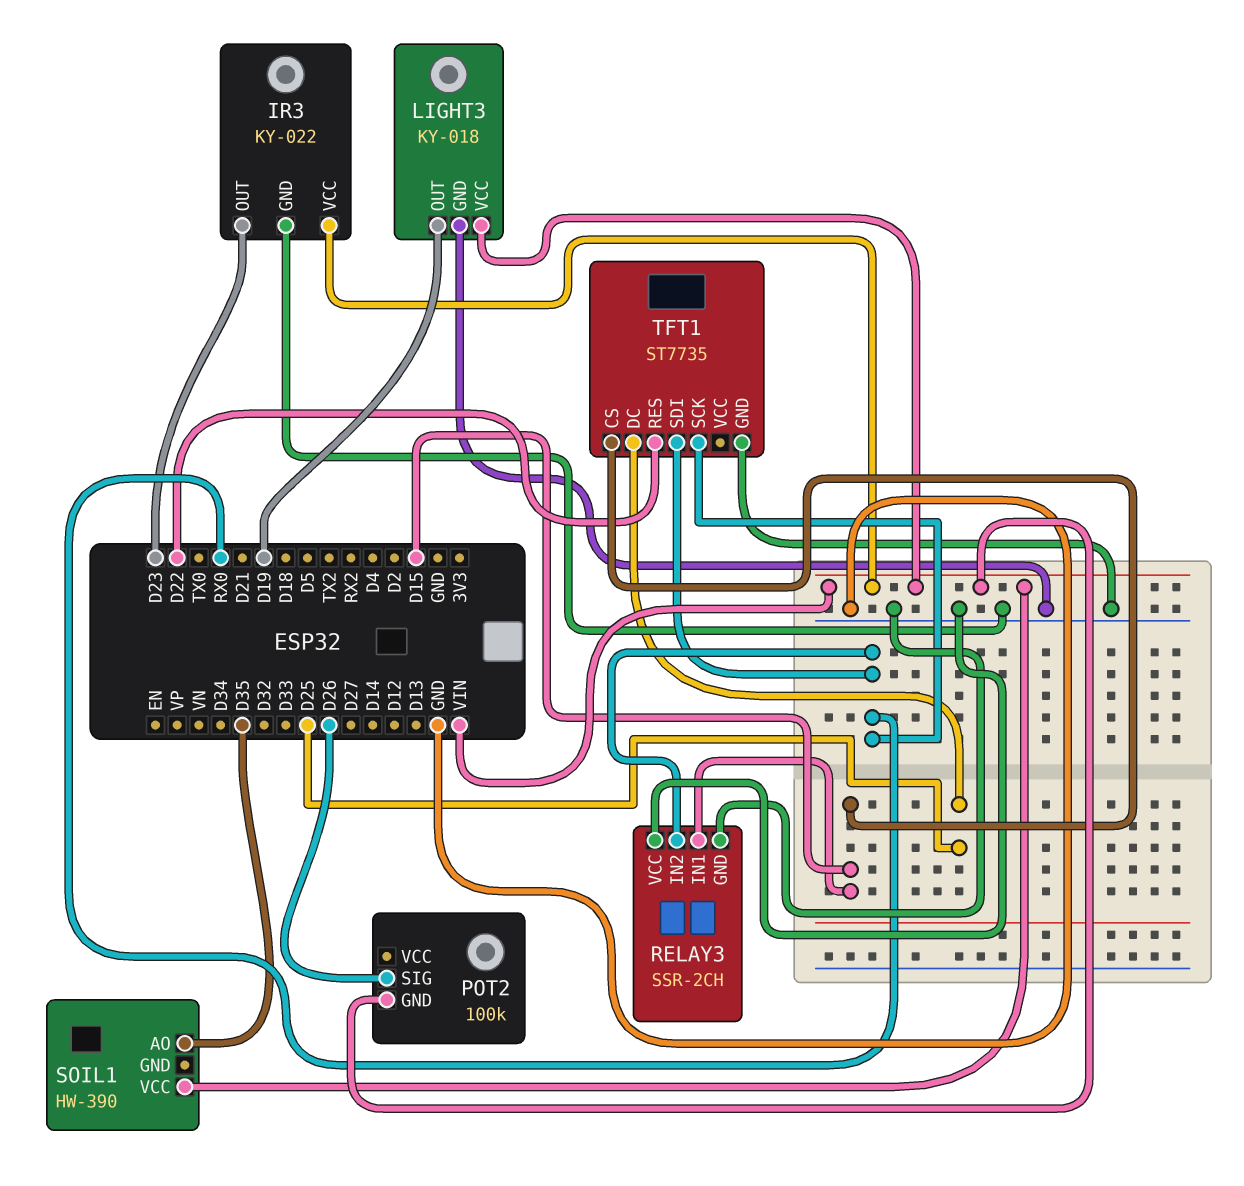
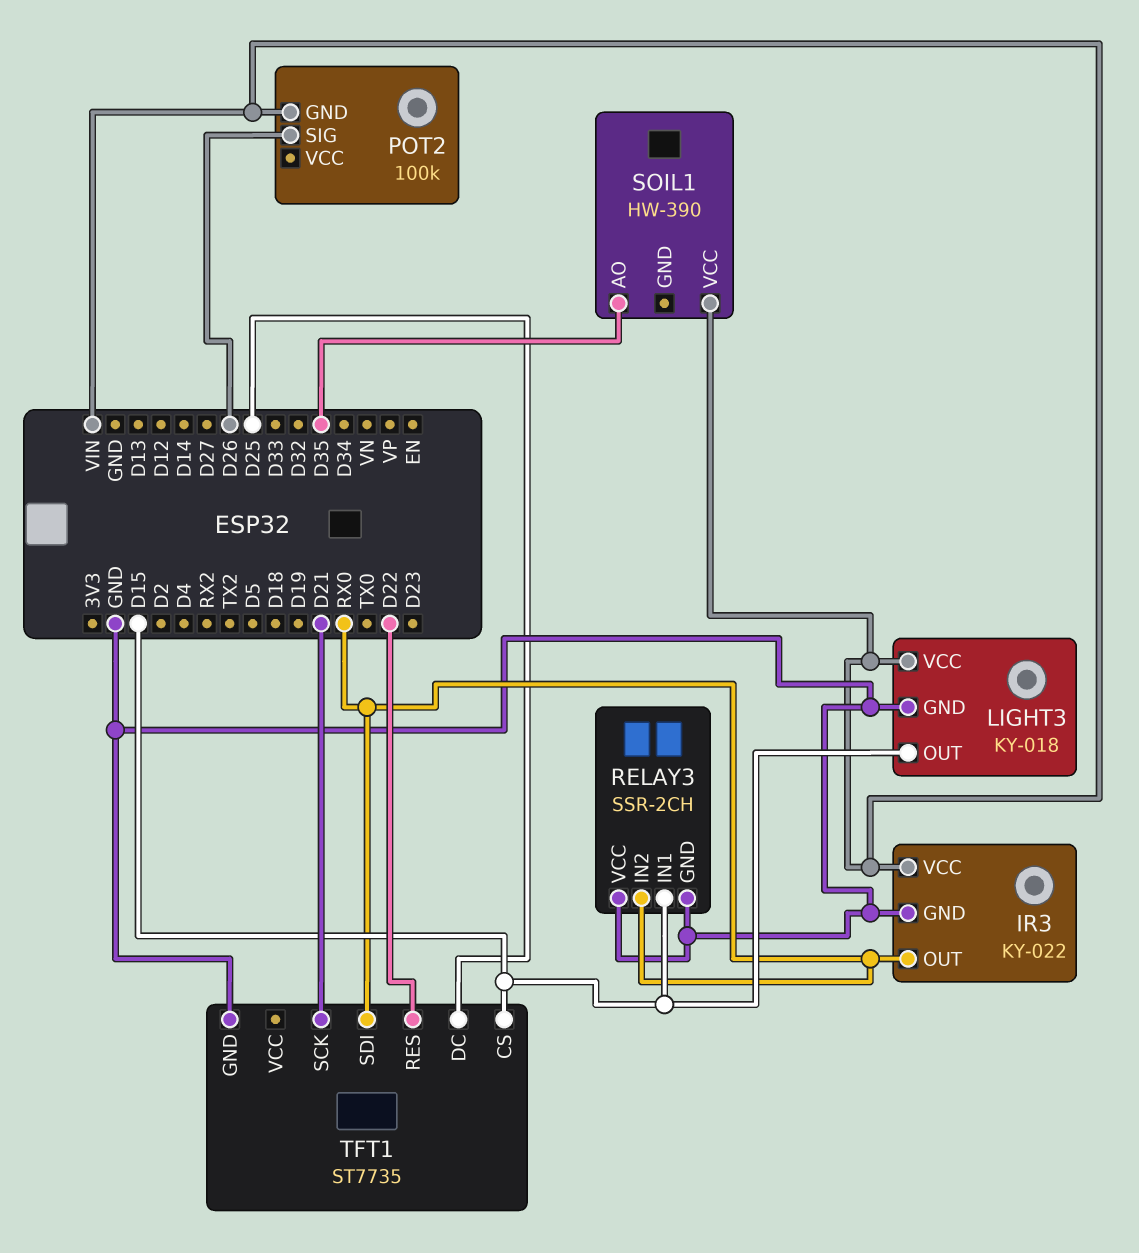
IR3 pin OUT: D23 -> RX0
LIGHT3 pin OUT: D19 -> D15
TFT1 pin SCK: RX0 -> D21

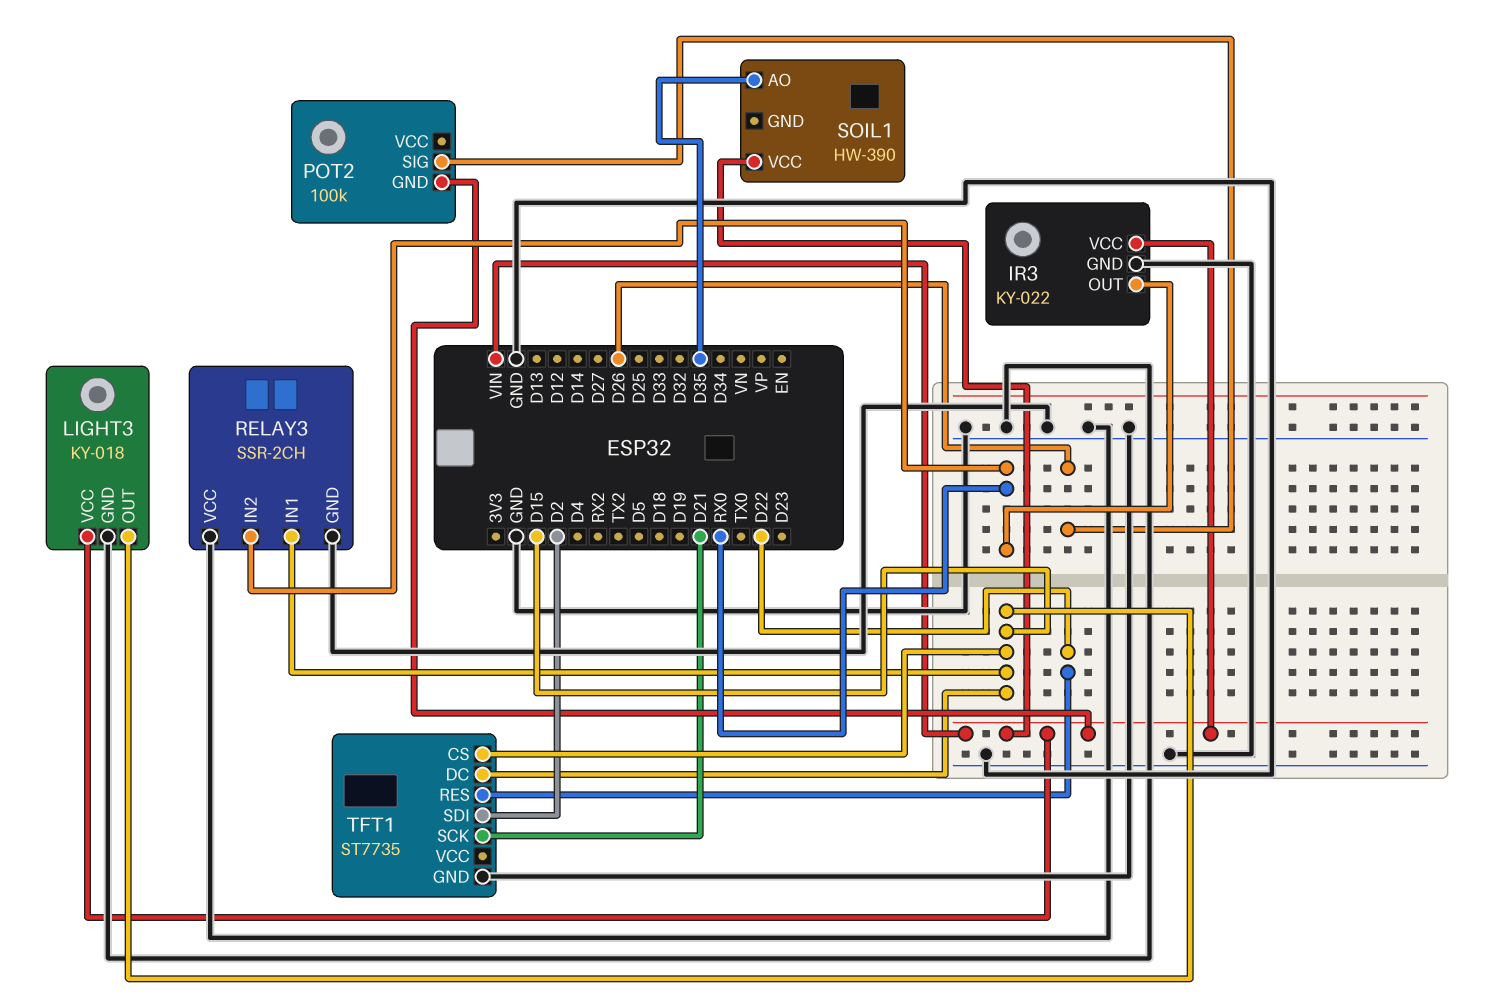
TFT1 pin DC: D25 -> D15
TFT1 pin SDI: RX0 -> D2

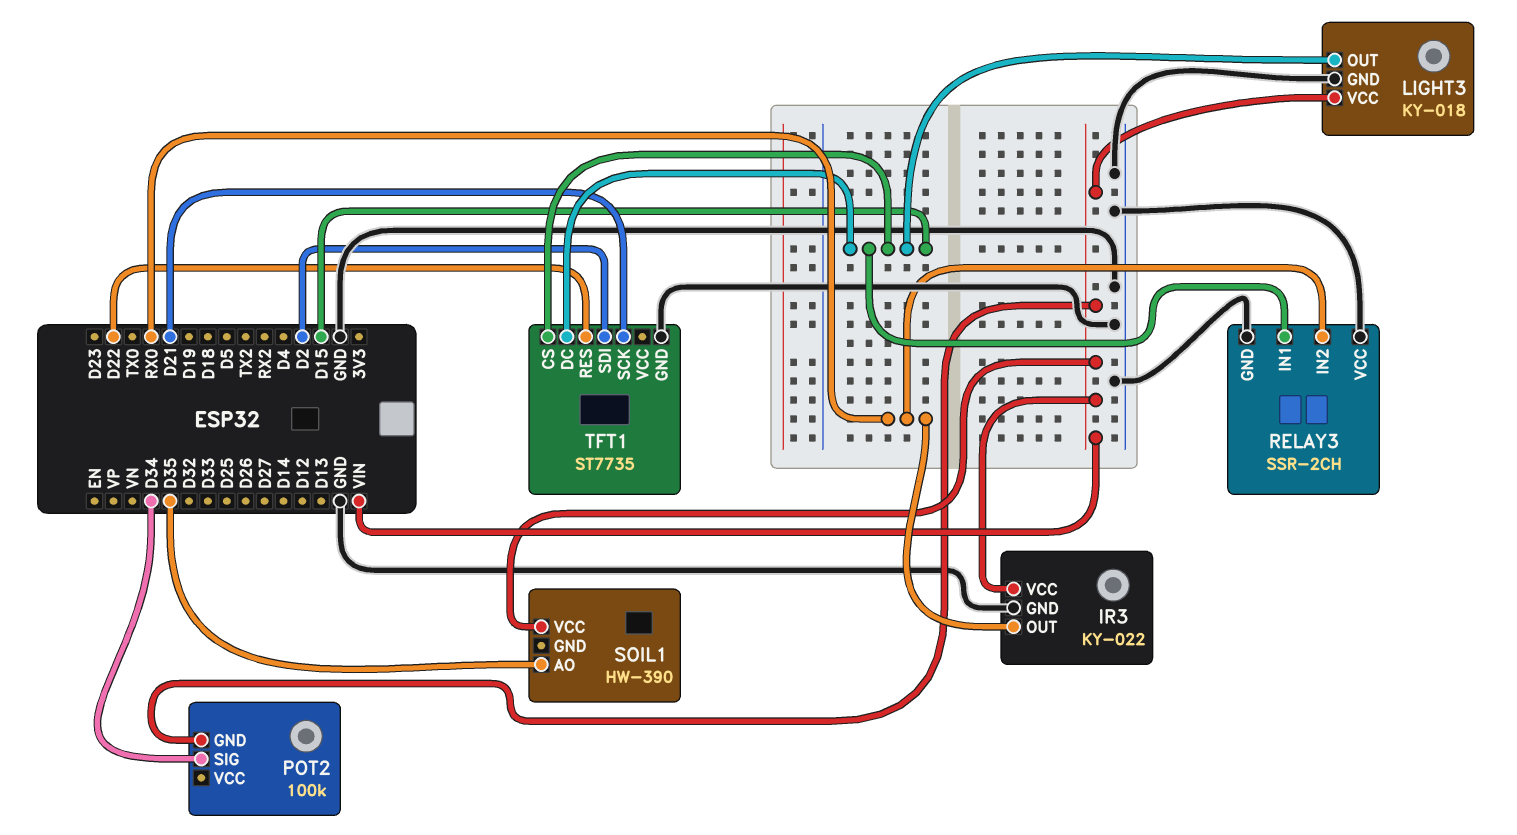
POT2 pin SIG: D26 -> D34

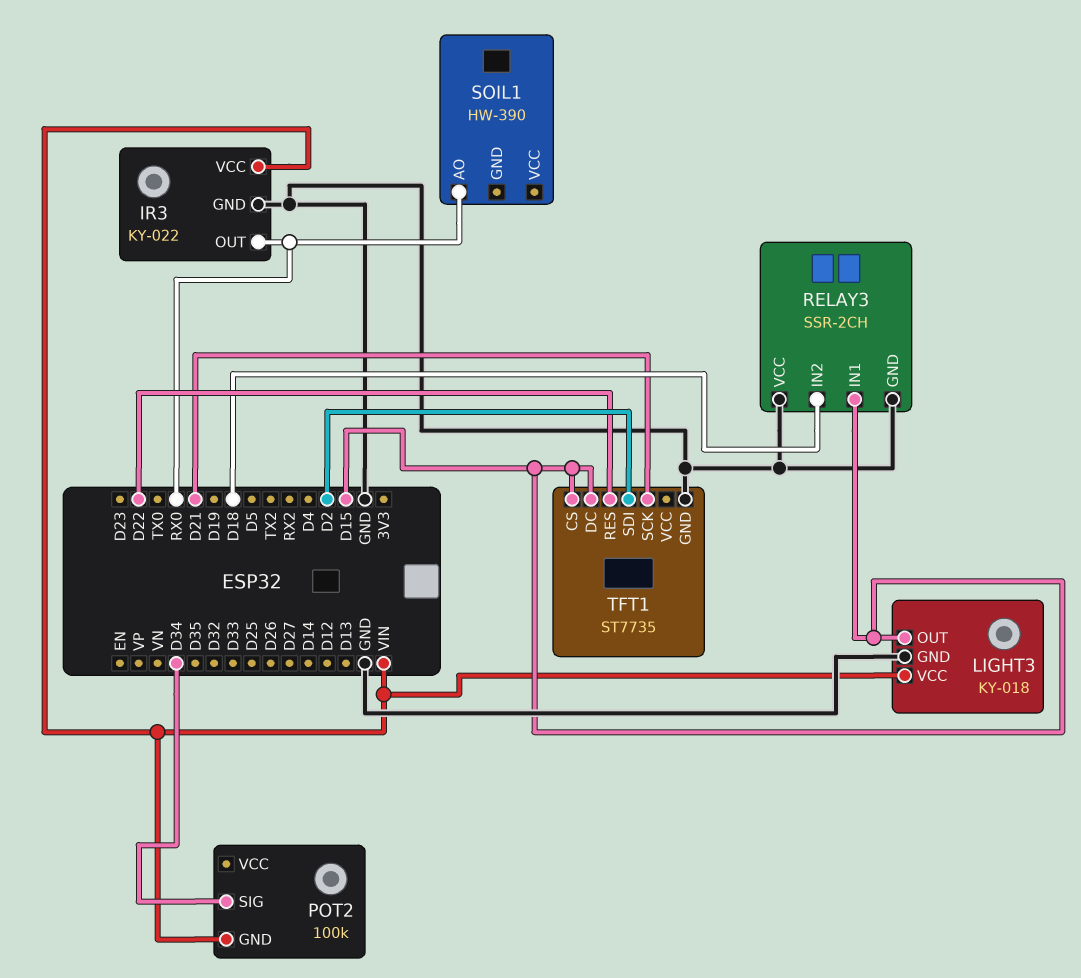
RELAY3 pin IN2: RX0 -> D18
SOIL1 pin AO: D35 -> RX0
SOIL1 pin VCC: VIN -> none

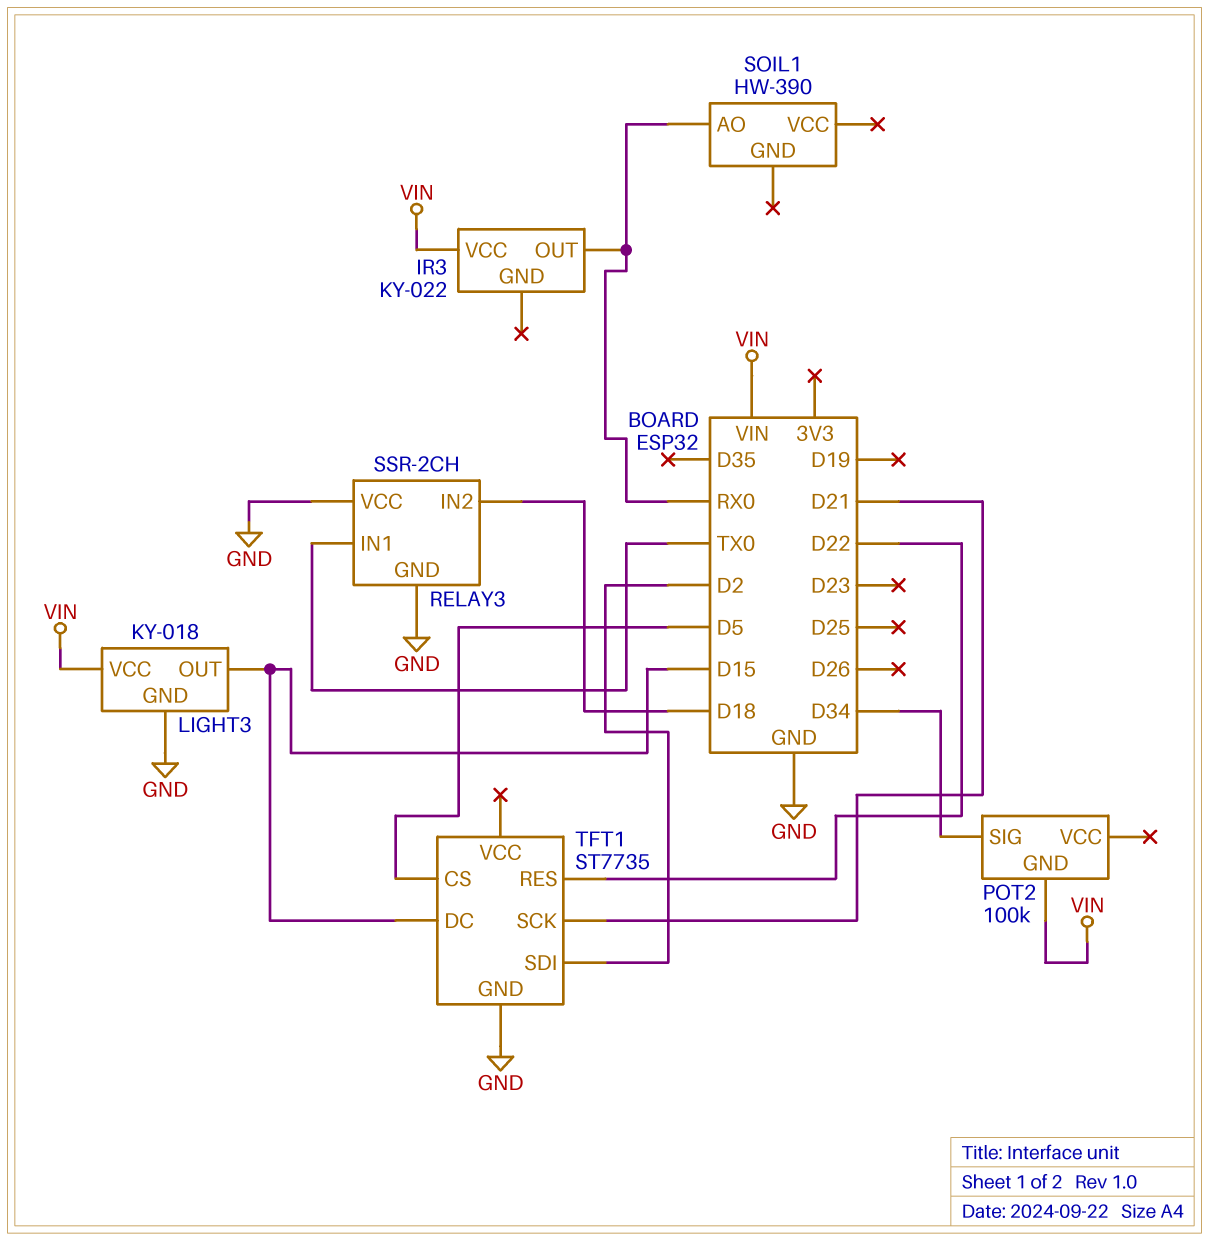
IR3 pin GND: GND -> none
RELAY3 pin IN1: D15 -> TX0
TFT1 pin CS: D15 -> D5

